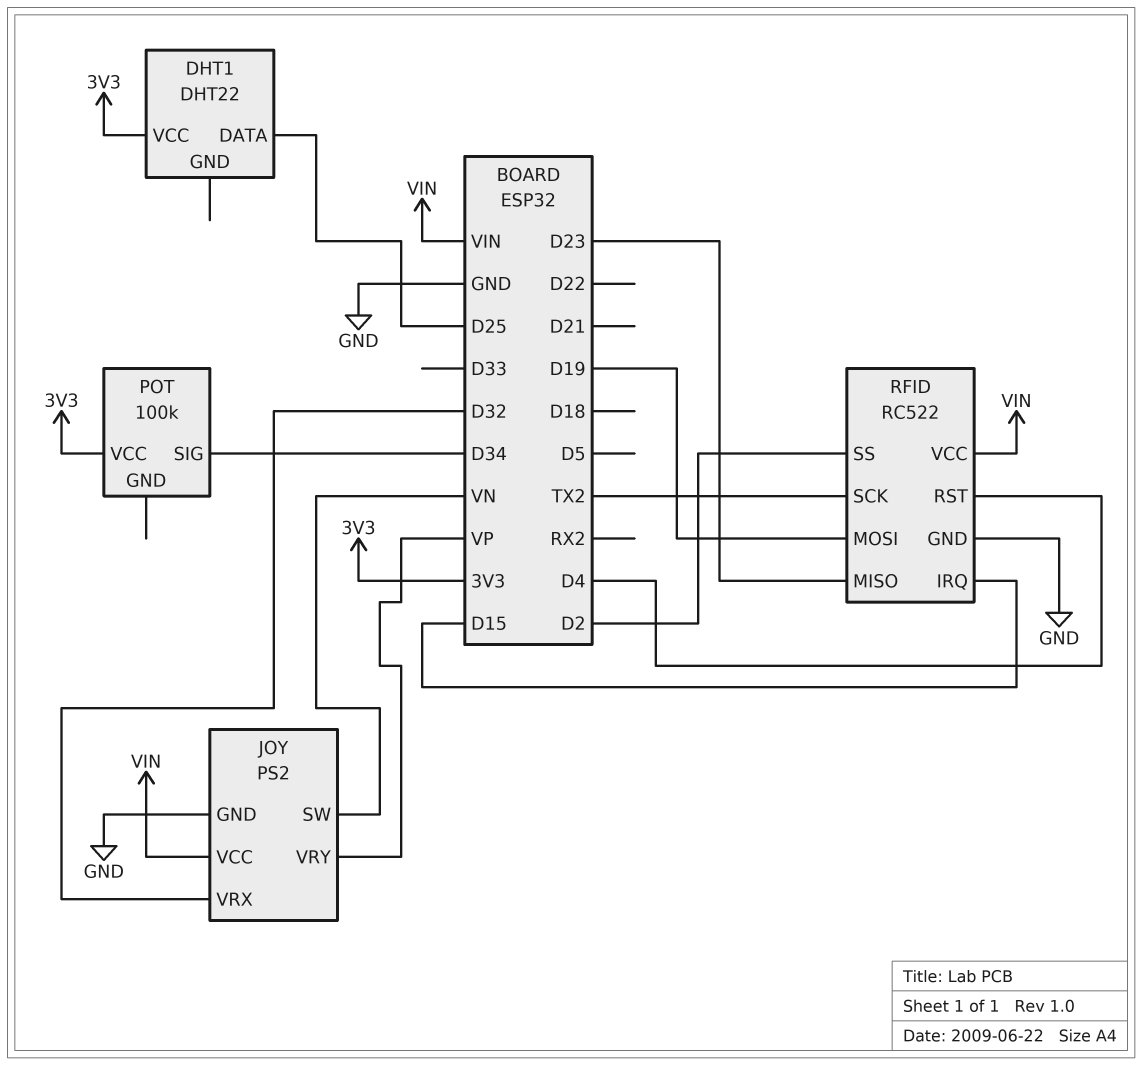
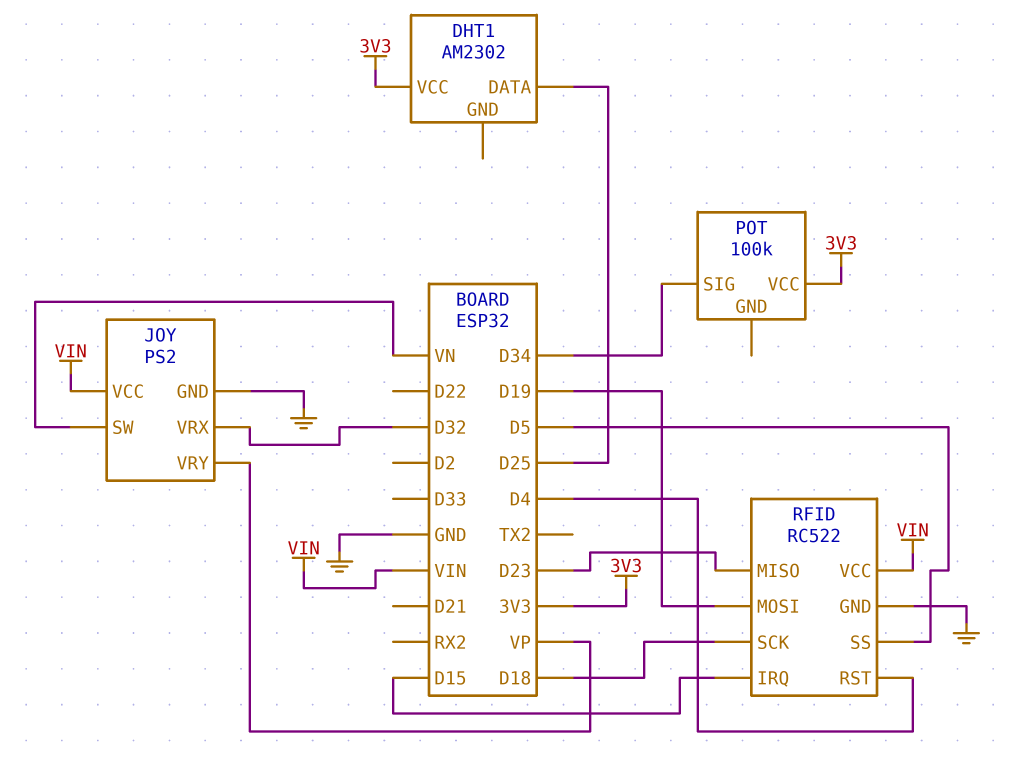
DHT1: DHT22 -> AM2302
RFID pin SCK: TX2 -> D18
RFID pin SS: D2 -> D5

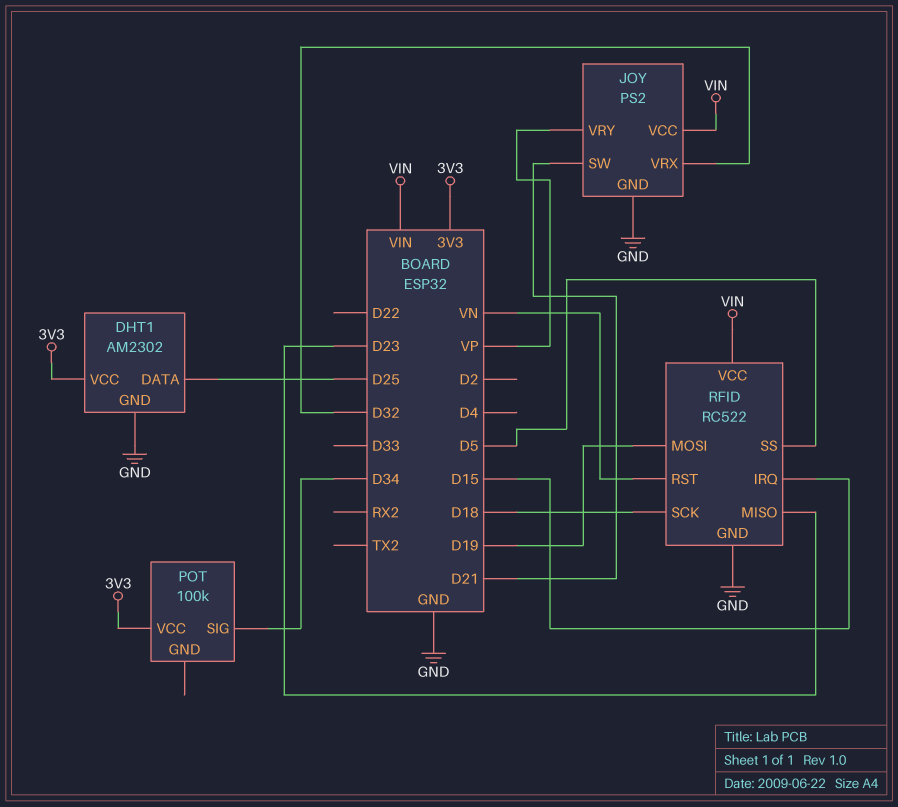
DHT1 pin GND: none -> GND
JOY pin SW: VN -> D21
RFID pin RST: D4 -> VN

